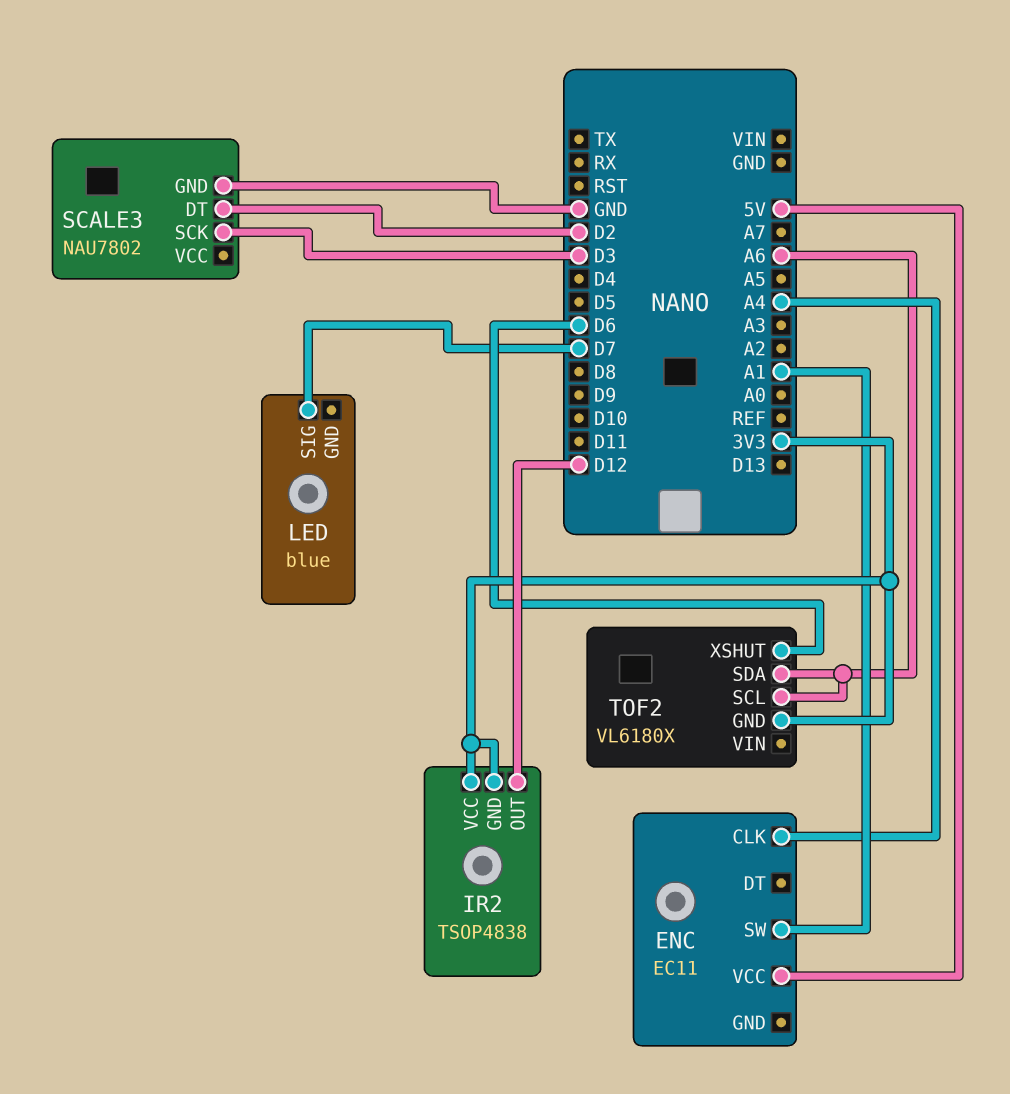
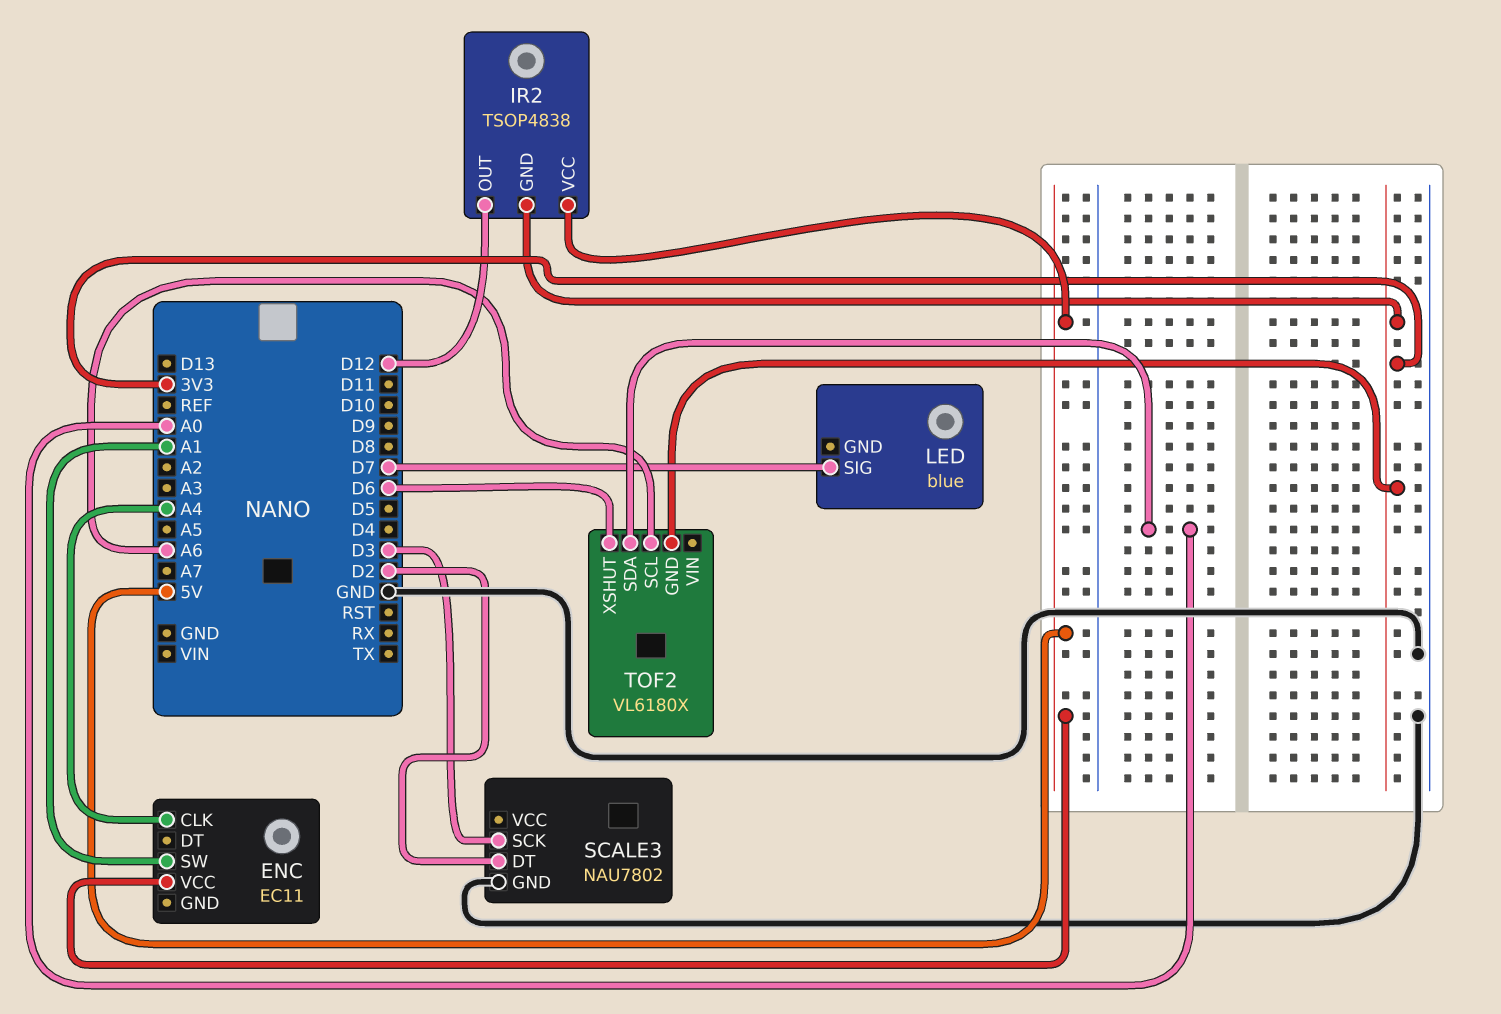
IR2 pin VCC: 3V3 -> 5V
TOF2 pin SDA: A6 -> A0

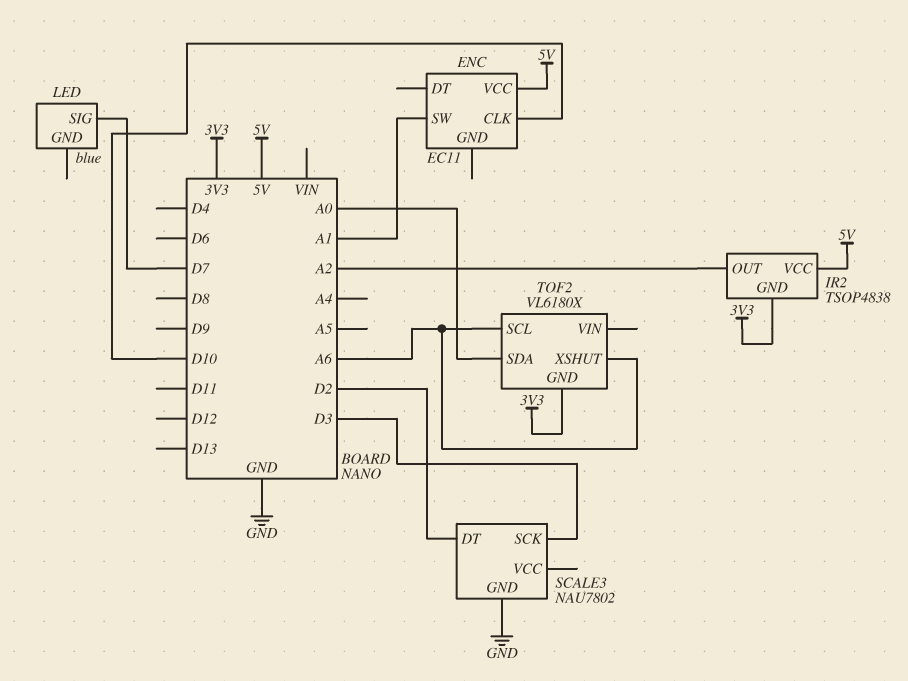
ENC pin CLK: A4 -> D10
IR2 pin OUT: D12 -> A2
TOF2 pin XSHUT: D6 -> A6

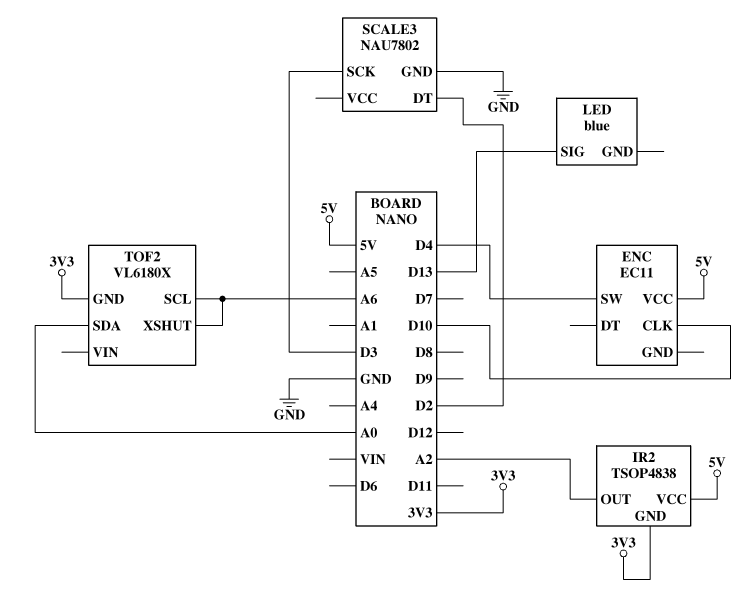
ENC pin SW: A1 -> D4
LED pin SIG: D7 -> D13

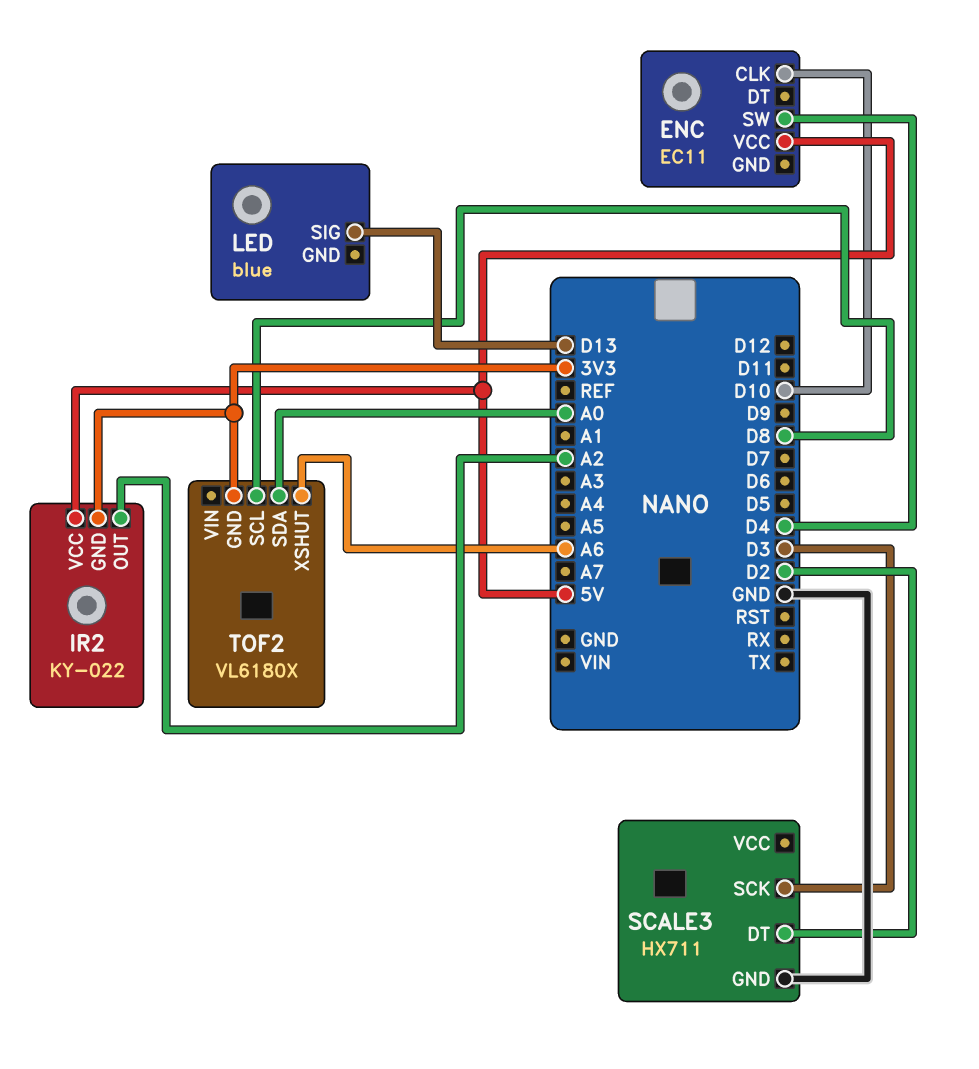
IR2: TSOP4838 -> KY-022
SCALE3: NAU7802 -> HX711
TOF2 pin SCL: A6 -> D8

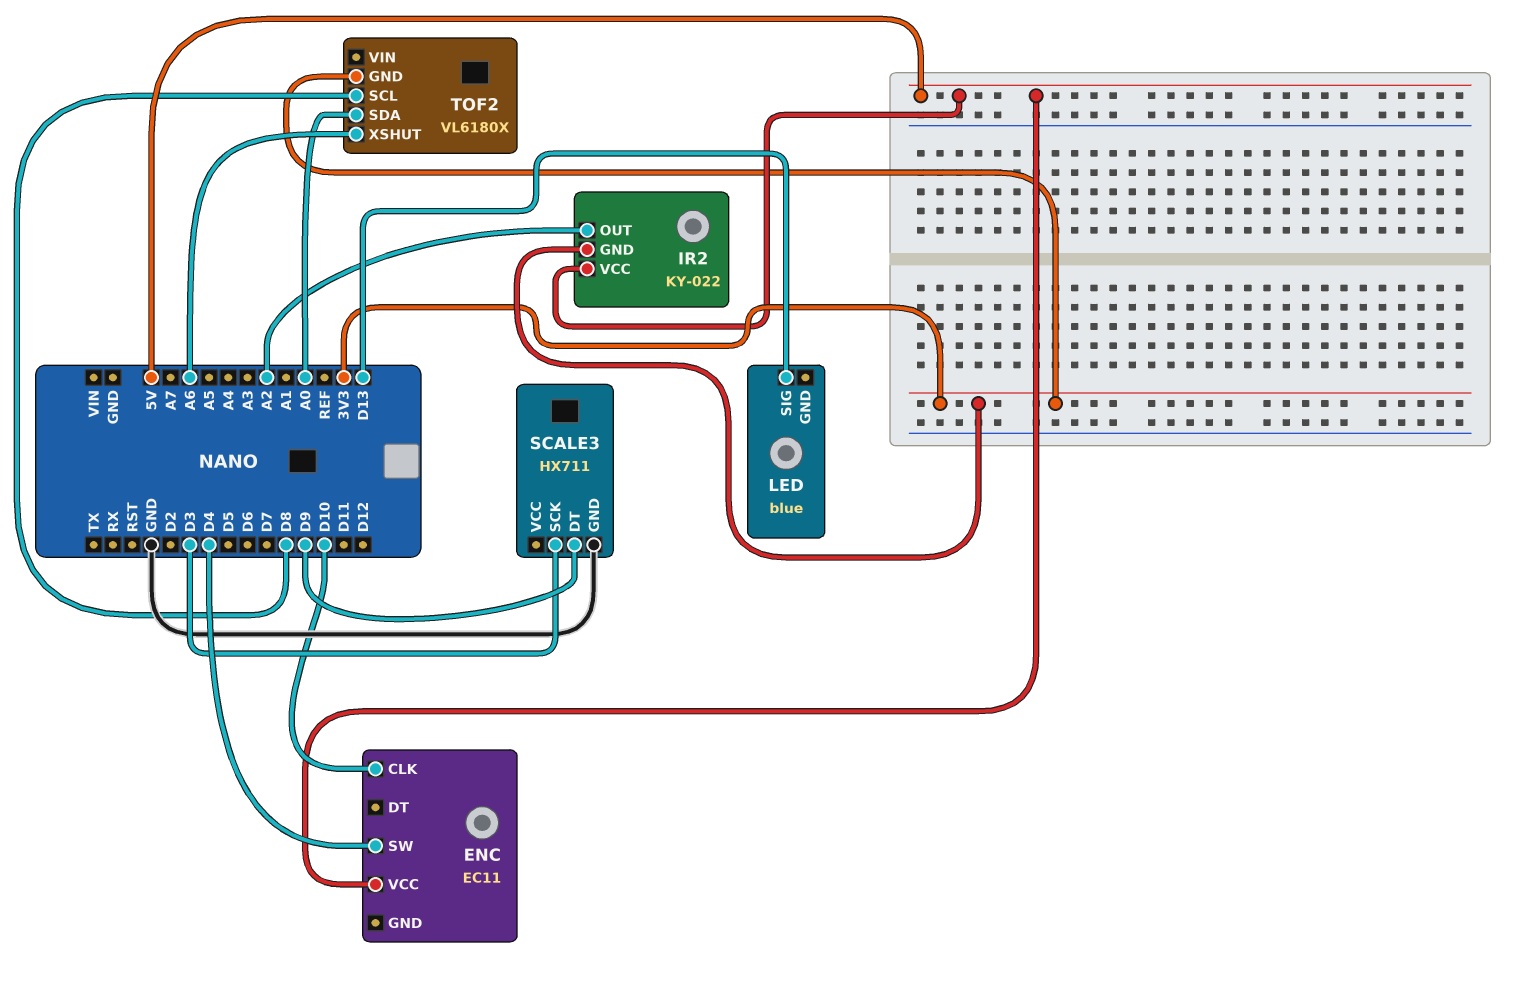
SCALE3 pin DT: D2 -> D9

